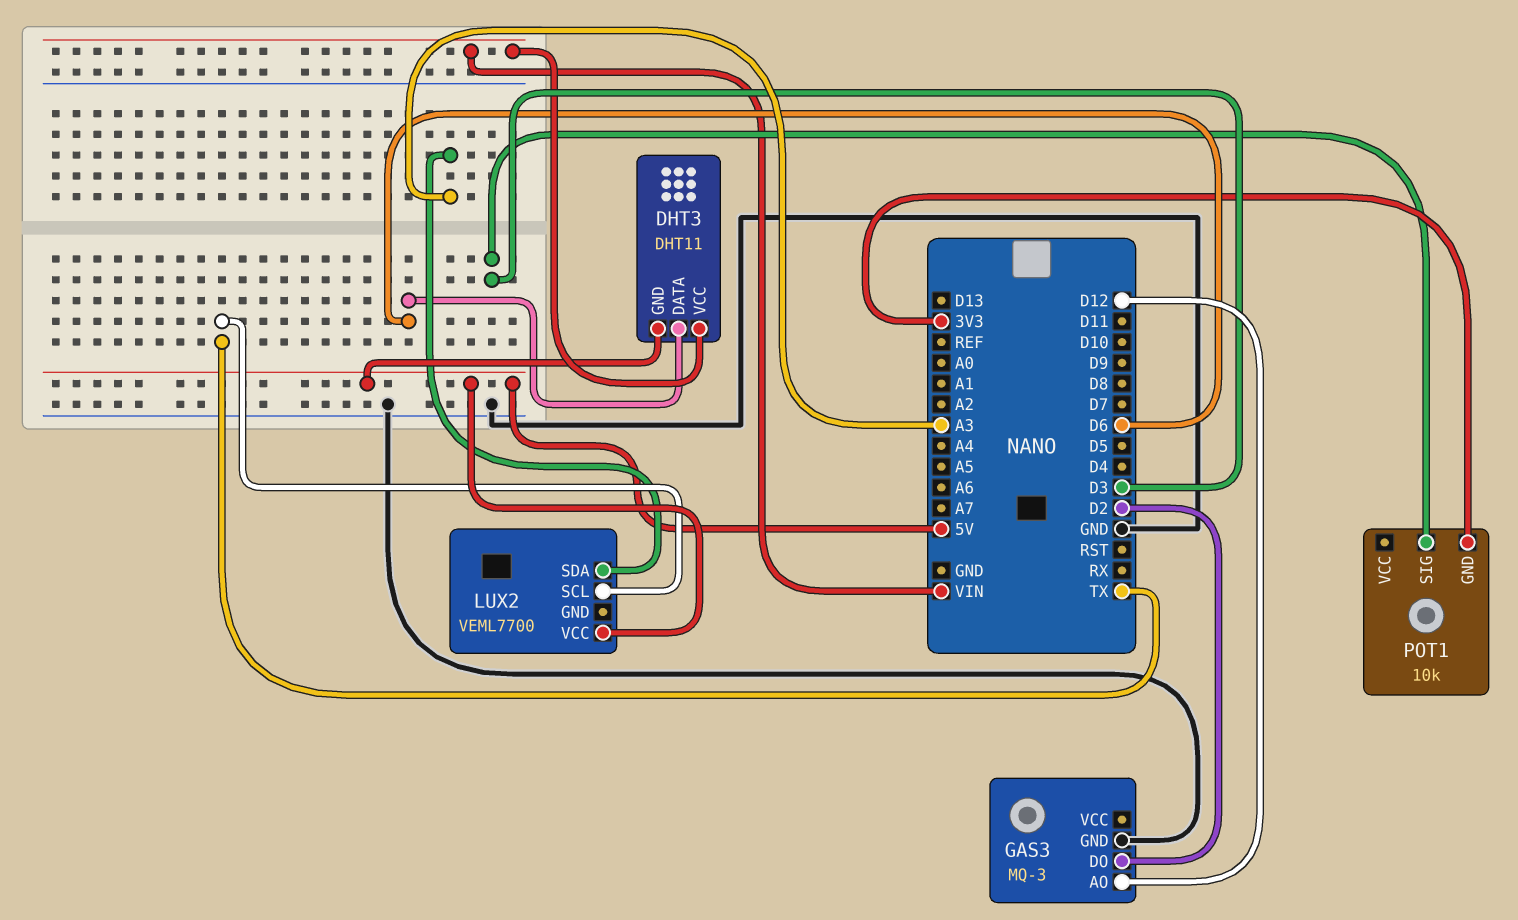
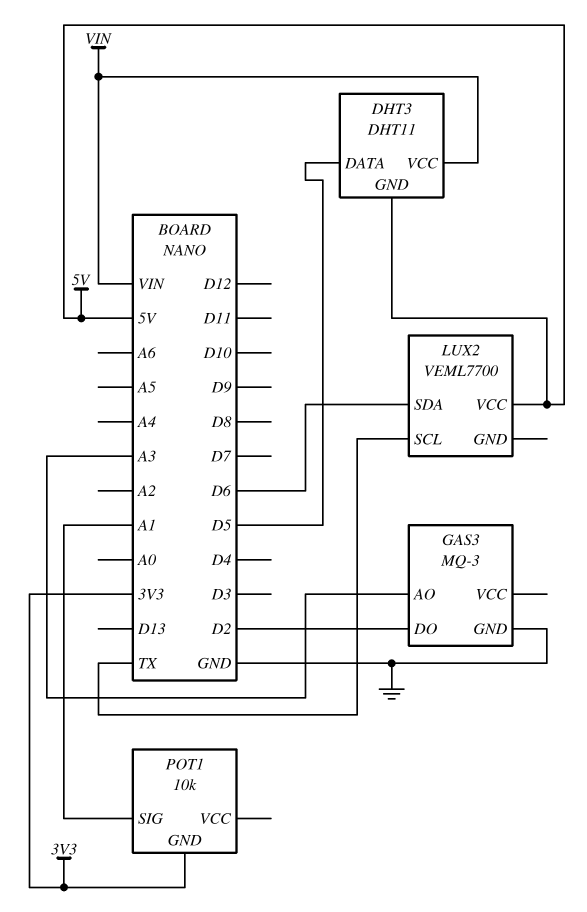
DHT3 pin DATA: D6 -> D5
GAS3 pin AO: D12 -> A3
LUX2 pin SDA: A3 -> D6
POT1 pin SIG: D3 -> A1

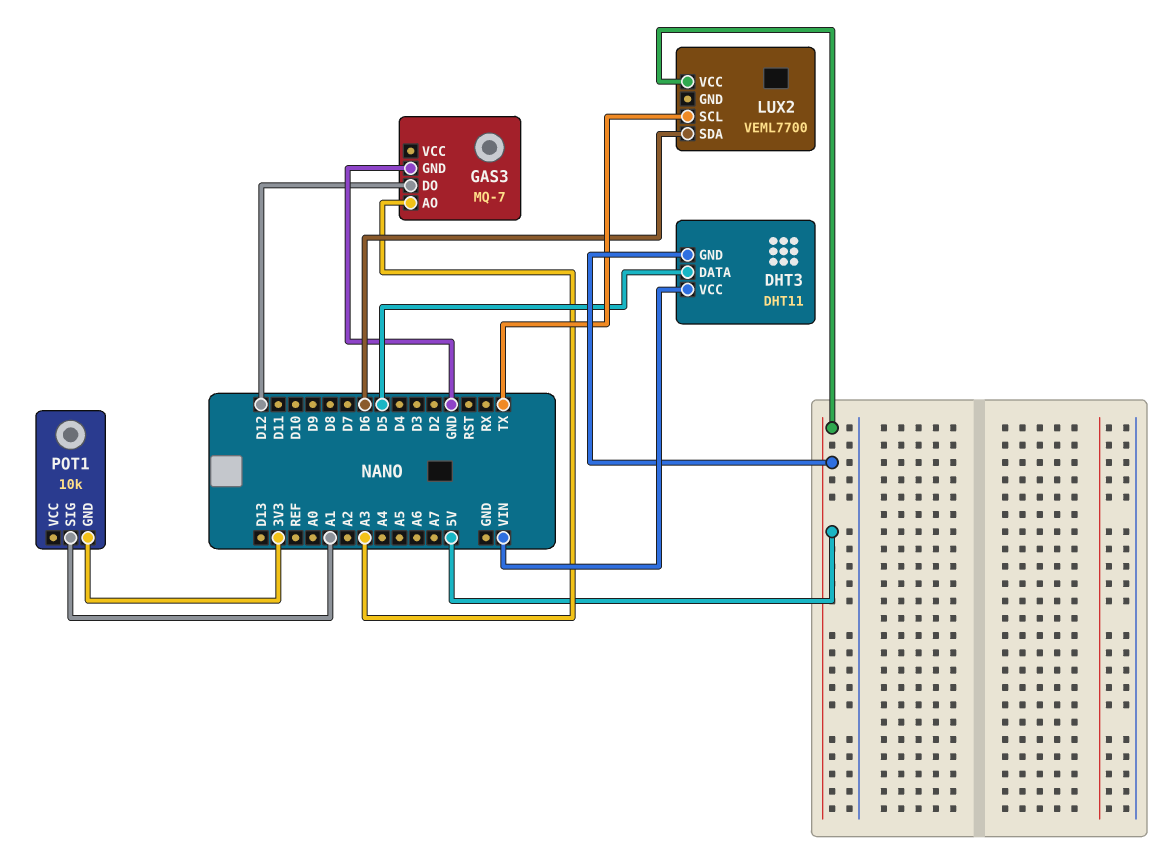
GAS3: MQ-3 -> MQ-7
GAS3 pin DO: D2 -> D12

